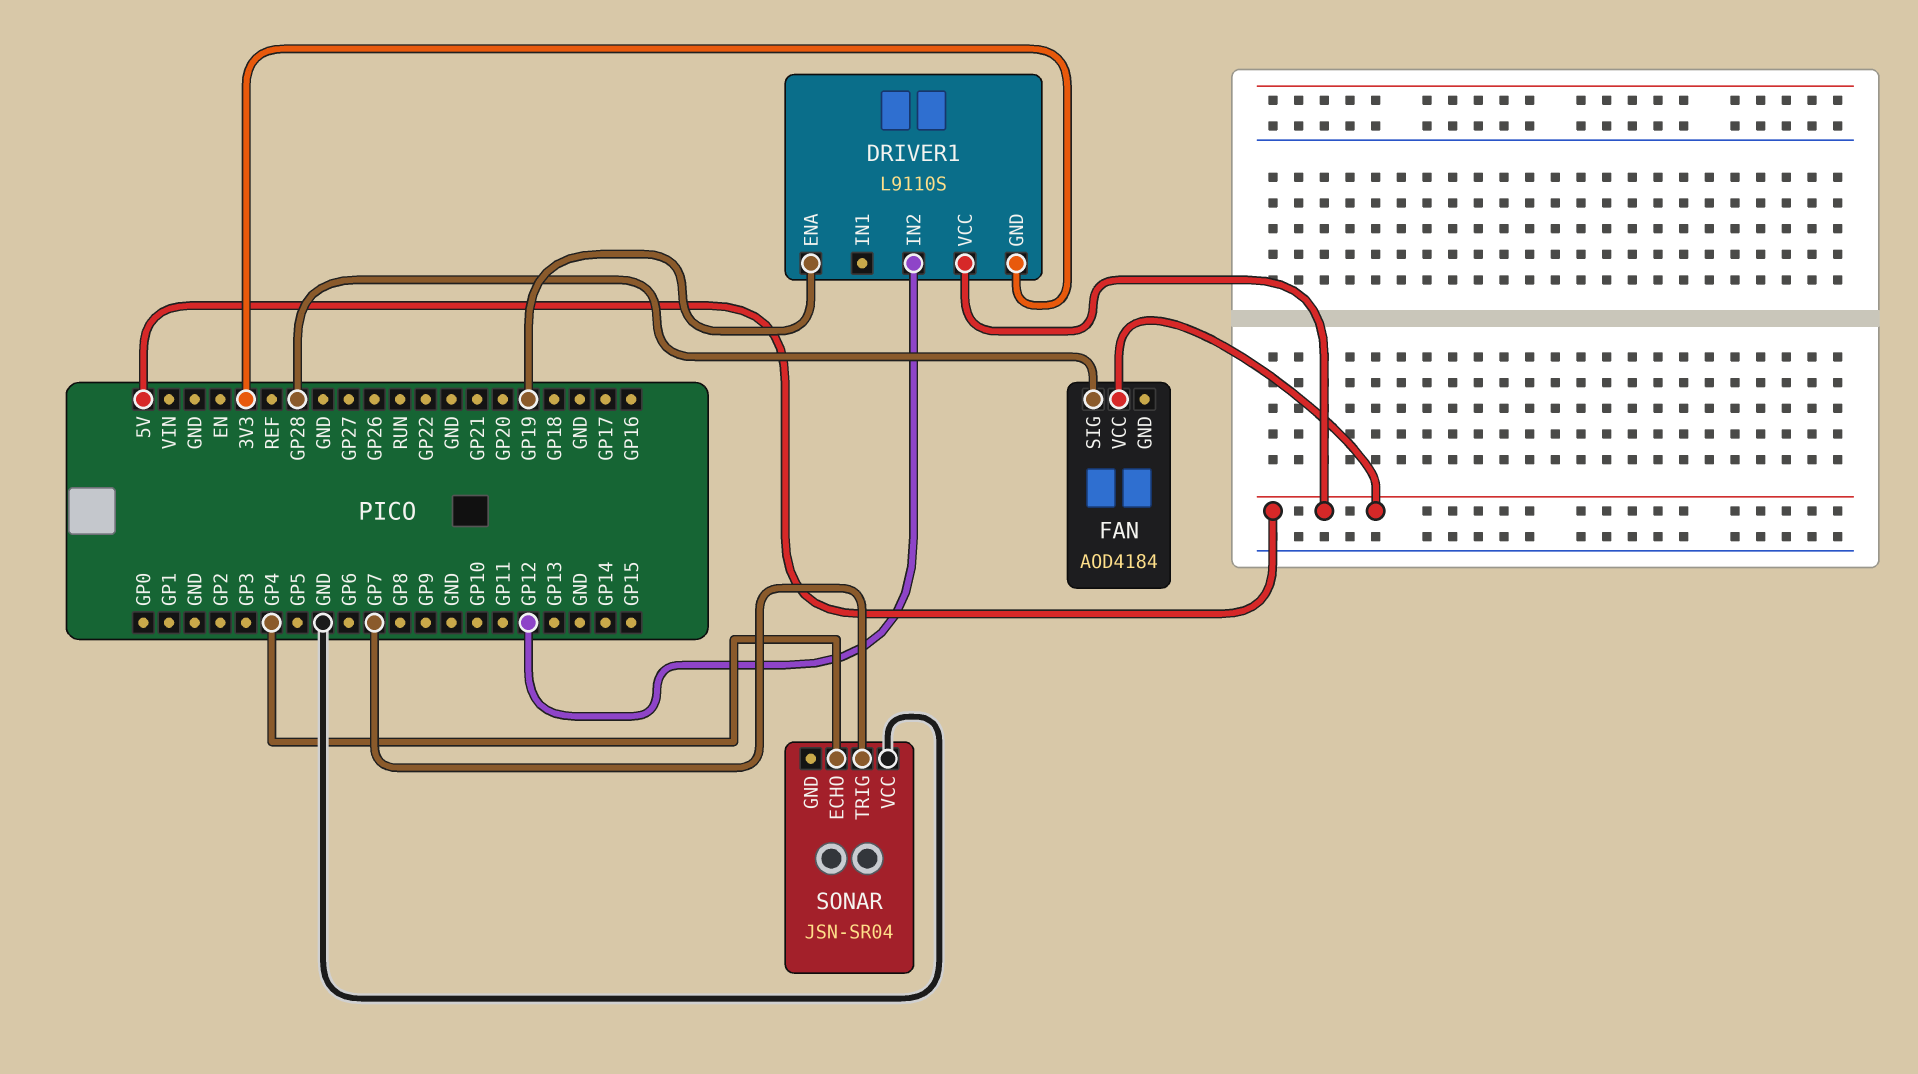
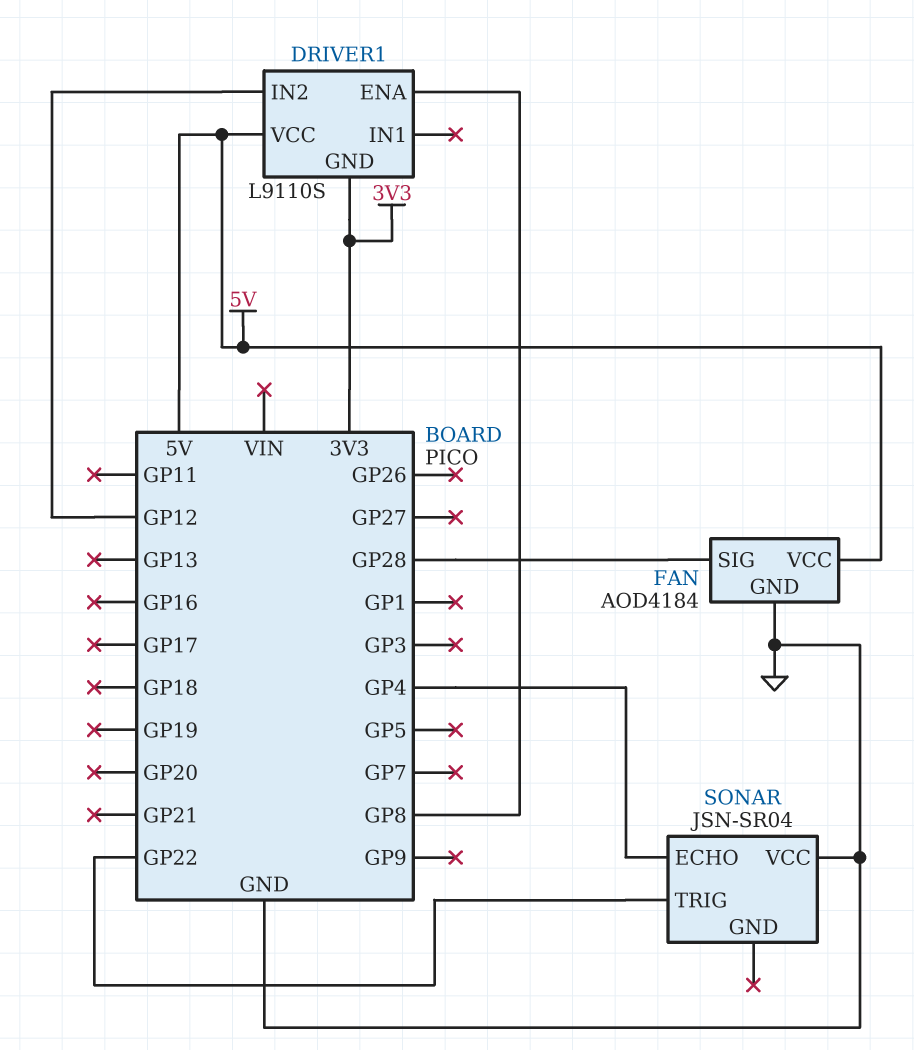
DRIVER1 pin ENA: GP19 -> GP8
FAN pin GND: none -> GND
SONAR pin TRIG: GP7 -> GP22

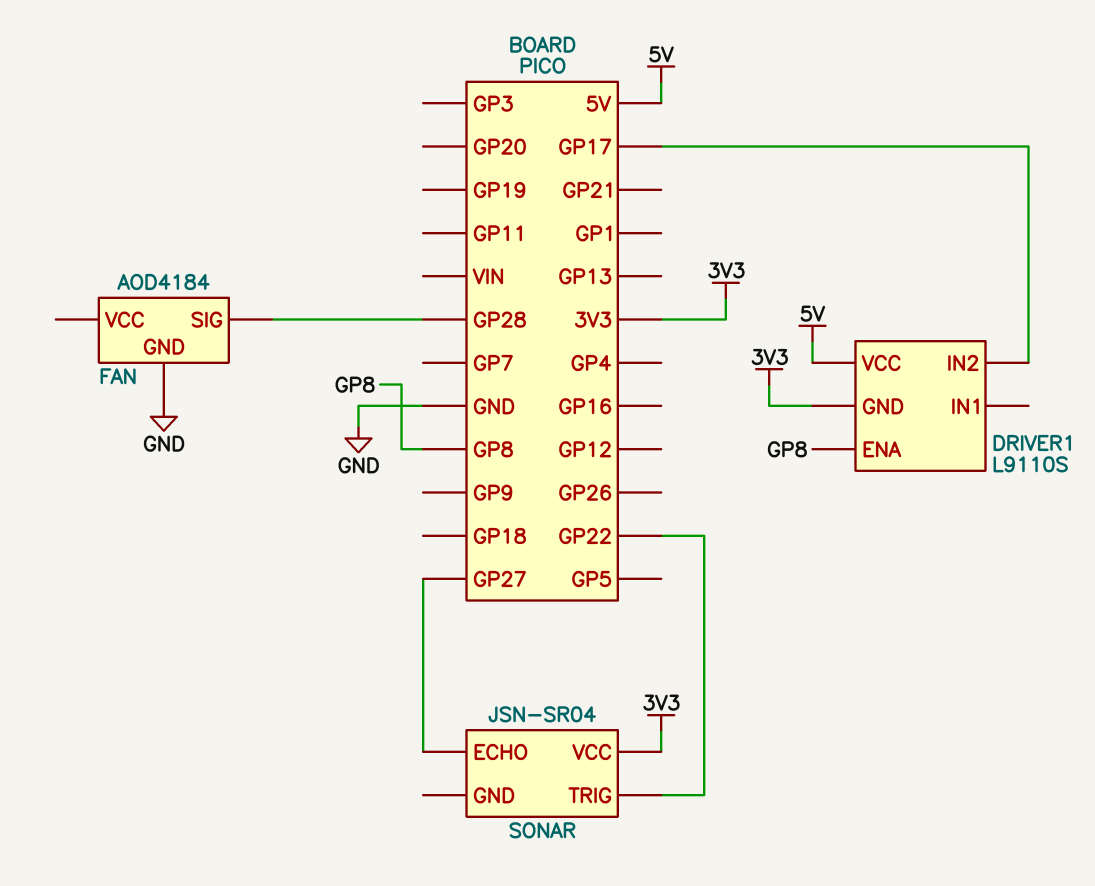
DRIVER1 pin IN2: GP12 -> GP17
FAN pin VCC: 5V -> none
SONAR pin ECHO: GP4 -> GP27
SONAR pin VCC: GND -> 3V3

